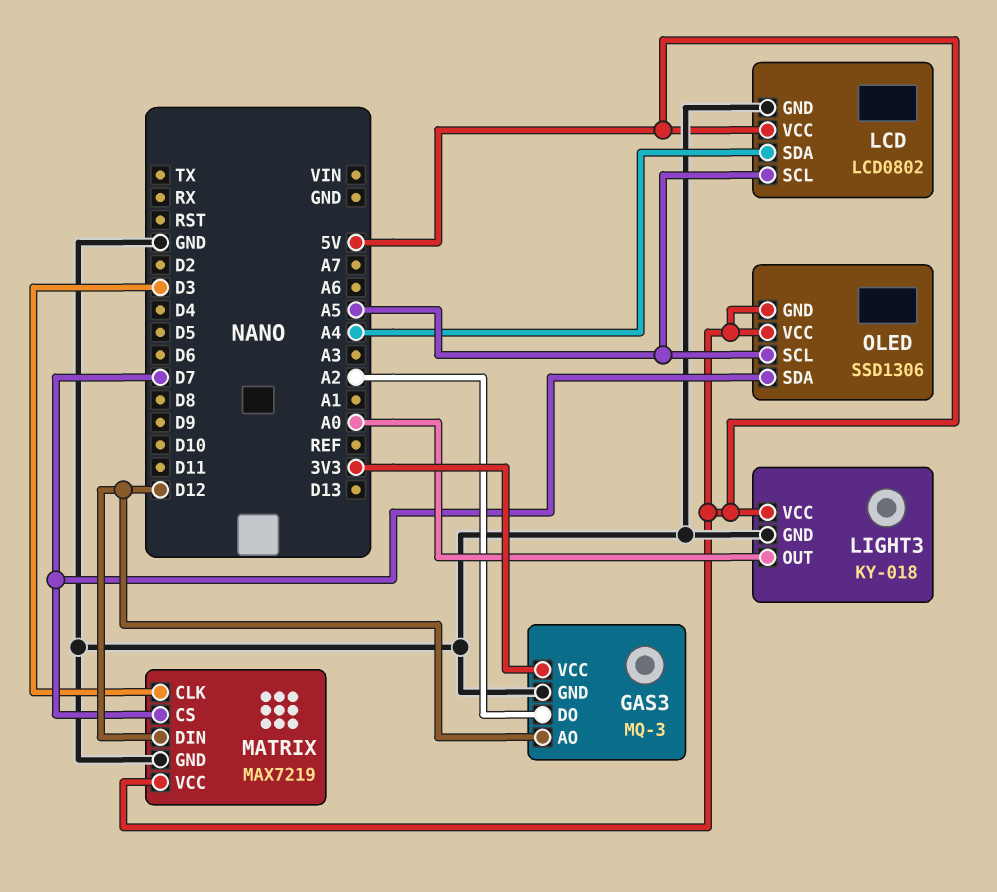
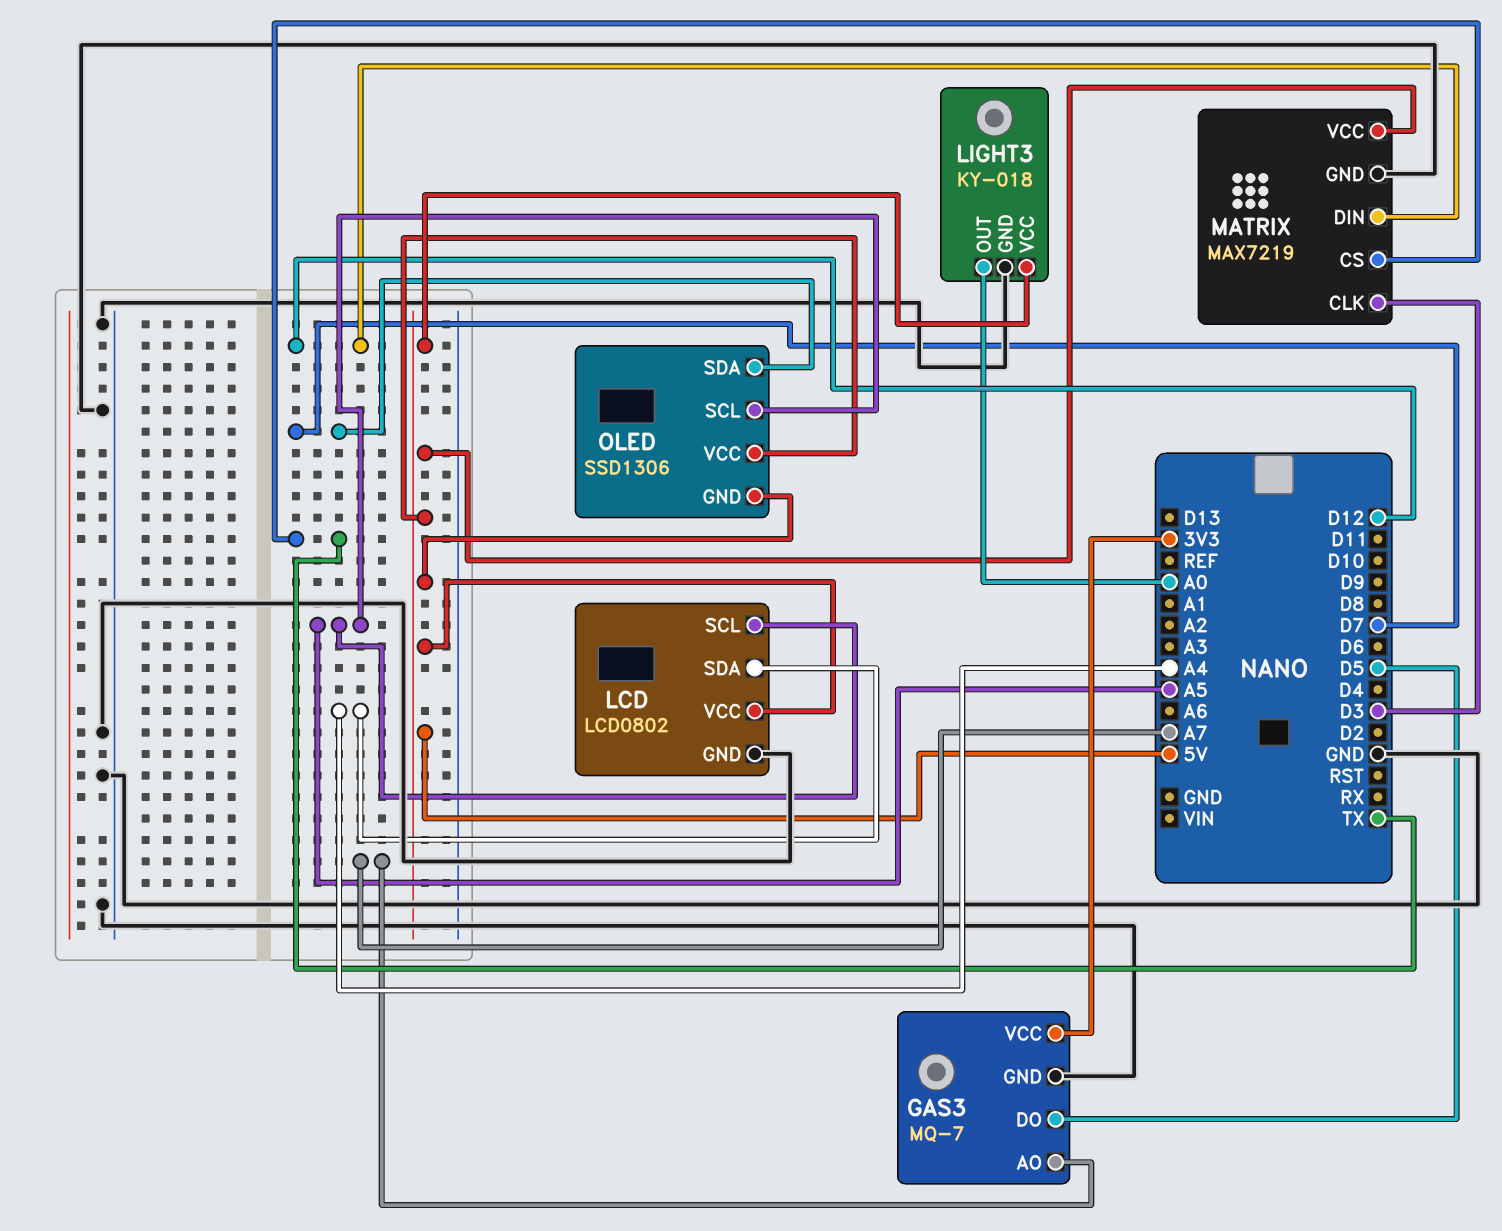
GAS3: MQ-3 -> MQ-7
GAS3 pin AO: D12 -> A7
GAS3 pin DO: A2 -> D5
MATRIX pin CS: D7 -> TX

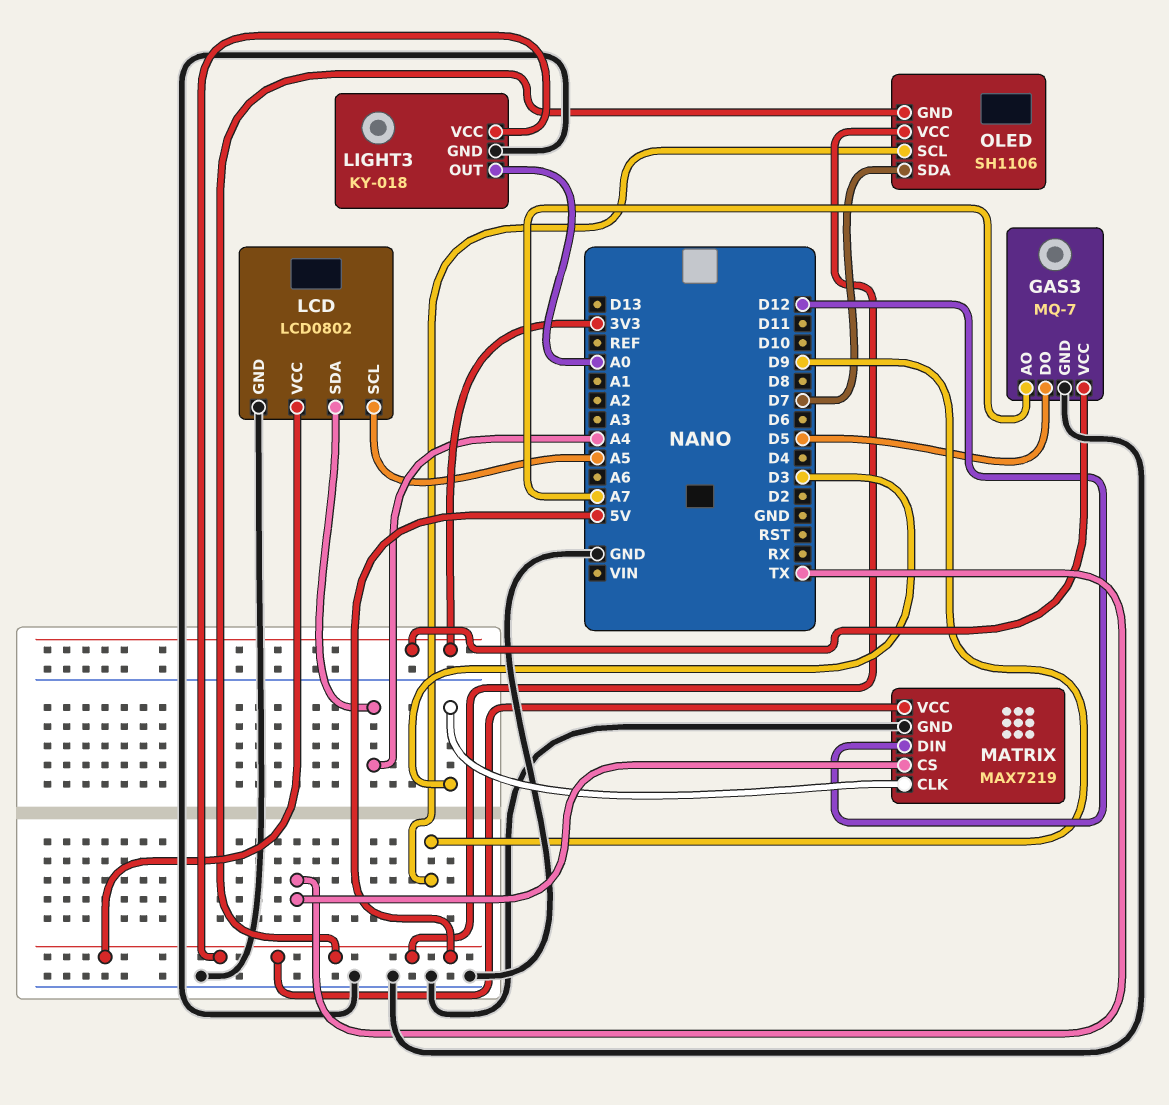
OLED: SSD1306 -> SH1106
OLED pin SCL: A5 -> D9

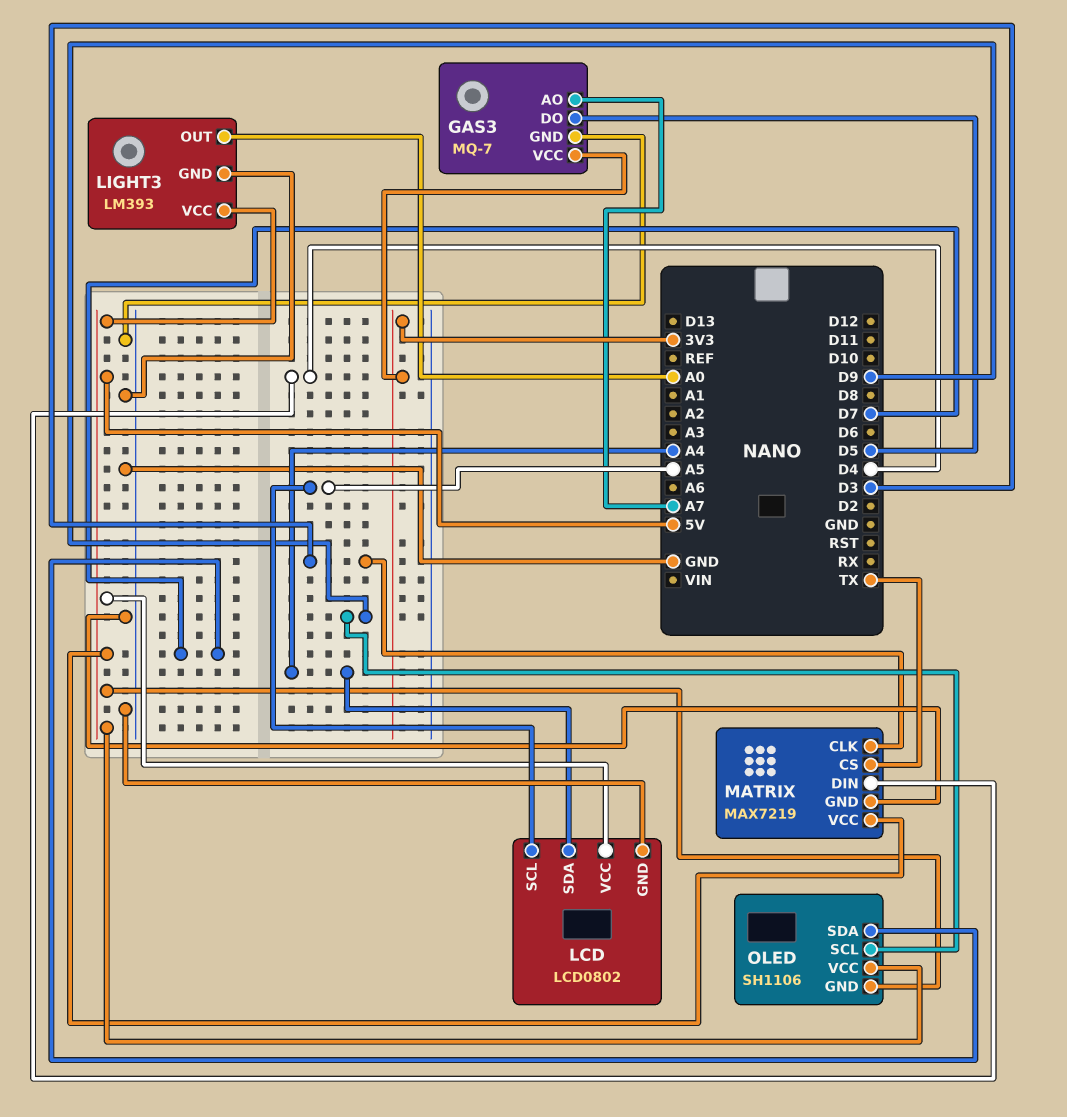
LIGHT3: KY-018 -> LM393
MATRIX pin DIN: D12 -> D4

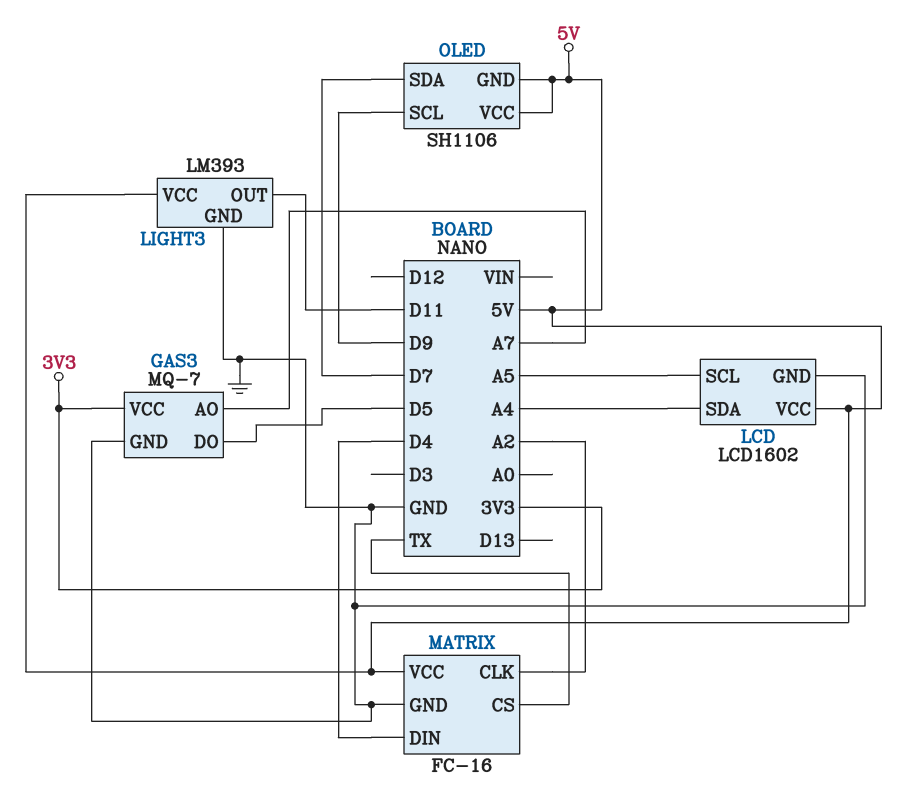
LCD: LCD0802 -> LCD1602
LIGHT3 pin OUT: A0 -> D11
MATRIX: MAX7219 -> FC-16
MATRIX pin CLK: D3 -> A2

